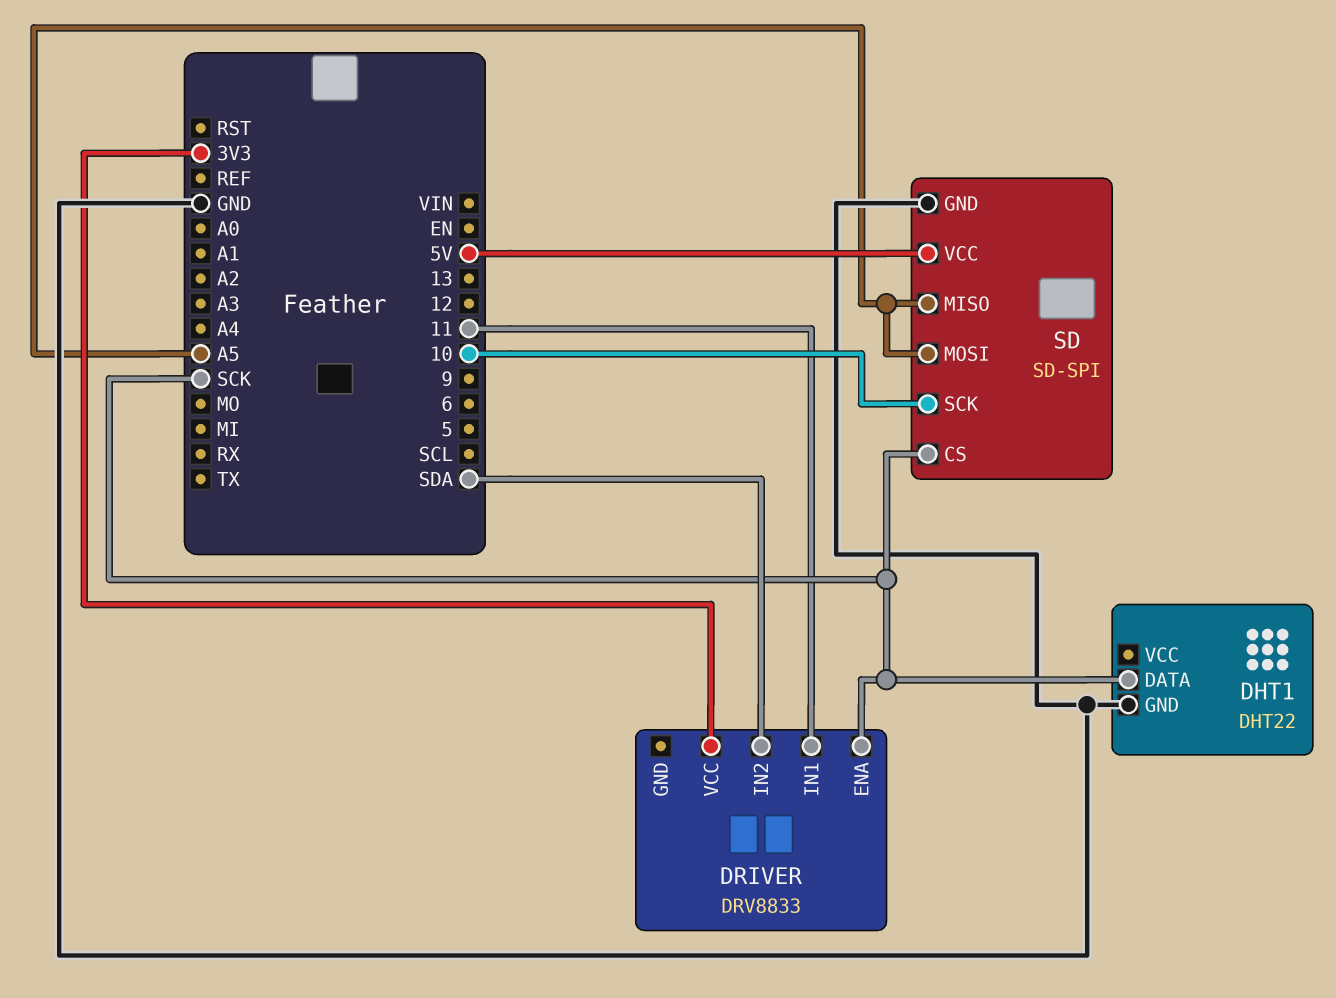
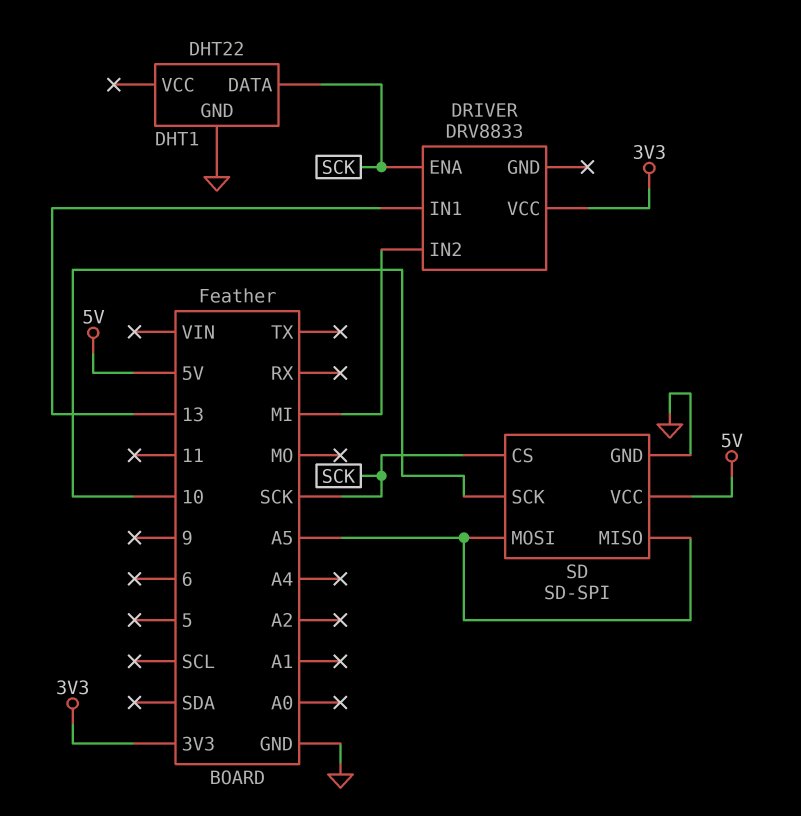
DRIVER pin IN1: 11 -> 13
DRIVER pin IN2: SDA -> MI

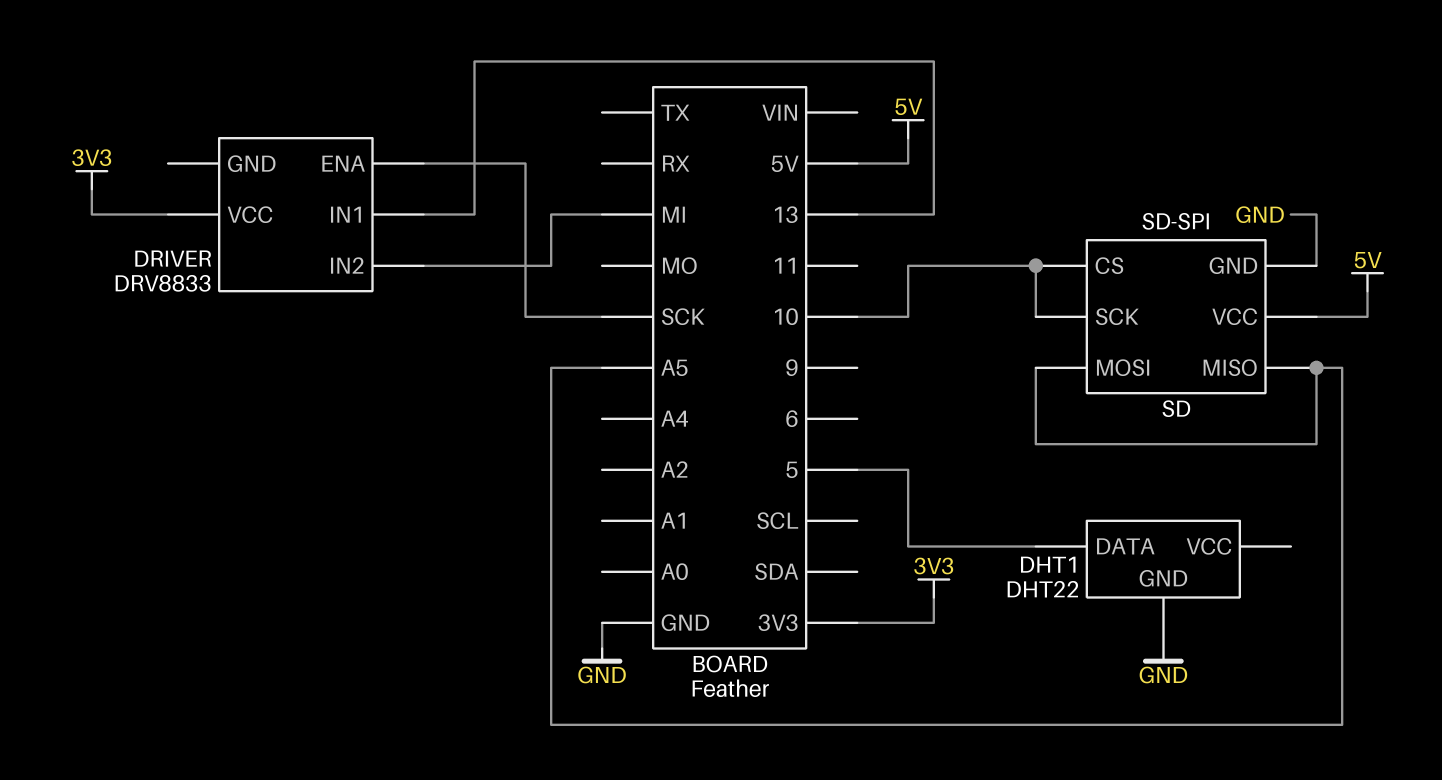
DHT1 pin DATA: SCK -> 5
SD pin CS: SCK -> 10

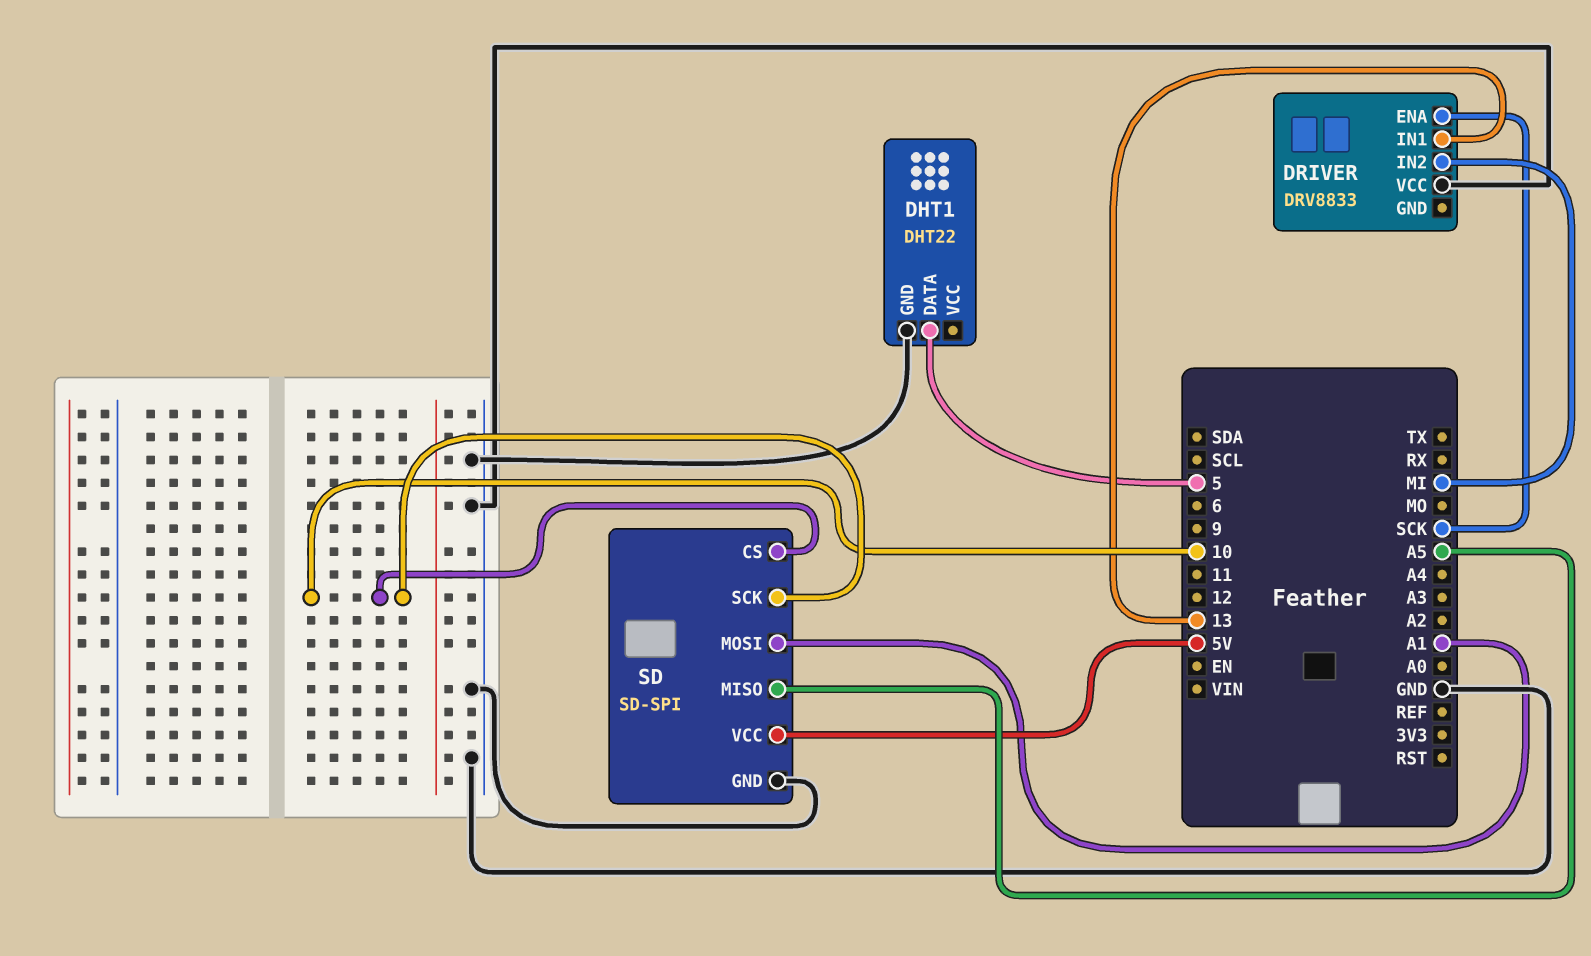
DRIVER pin VCC: 3V3 -> GND
SD pin MOSI: A5 -> A1

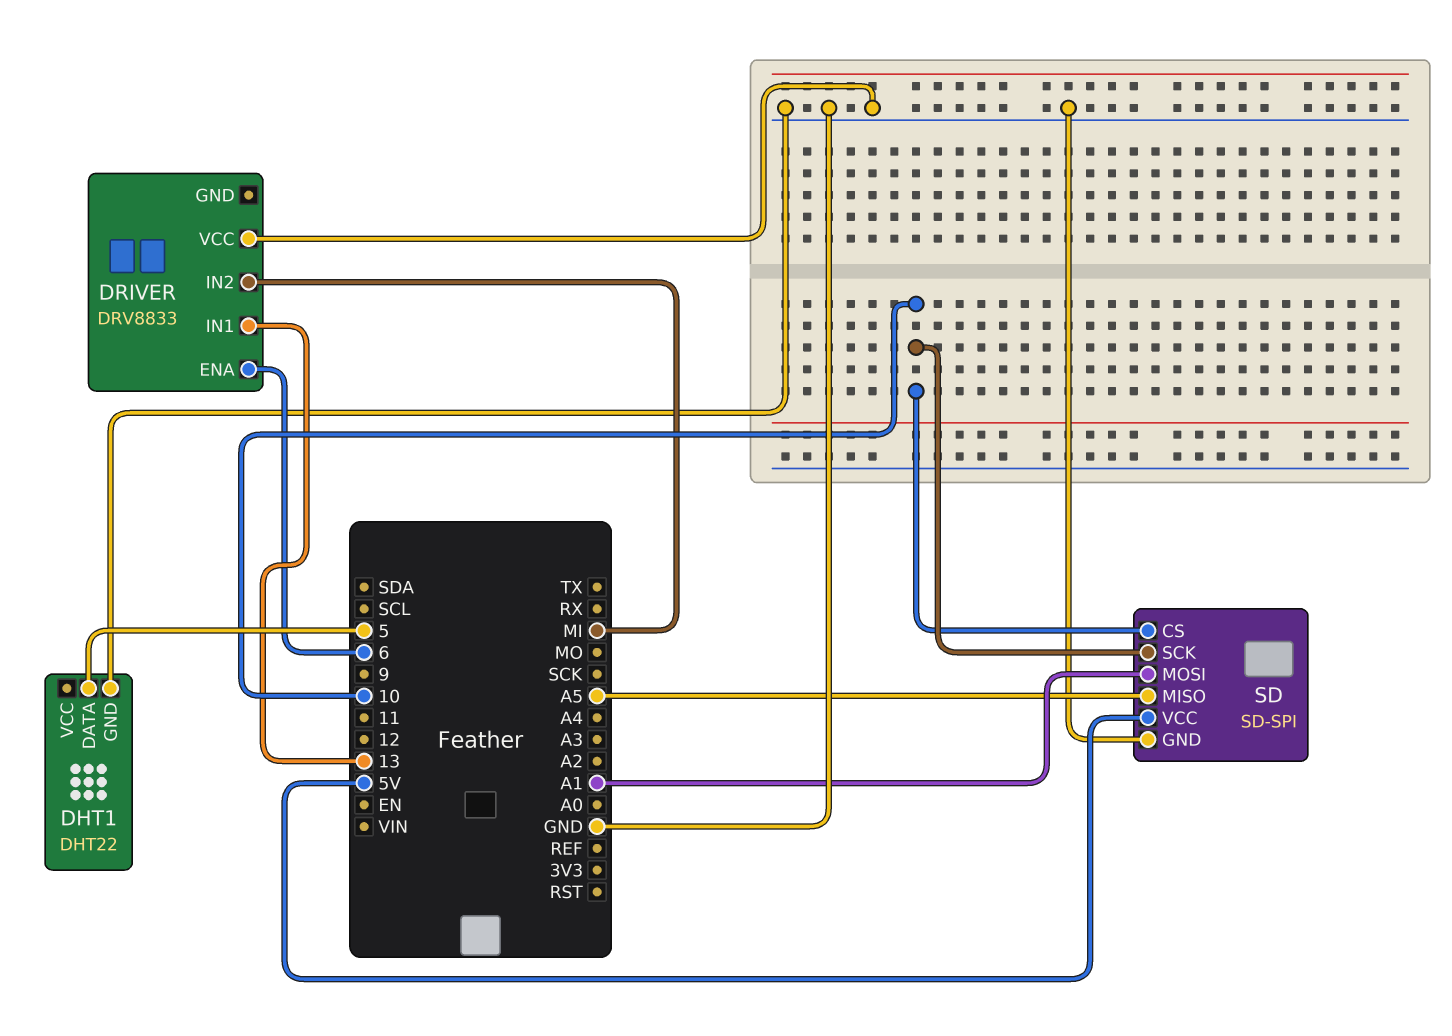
DRIVER pin ENA: SCK -> 6

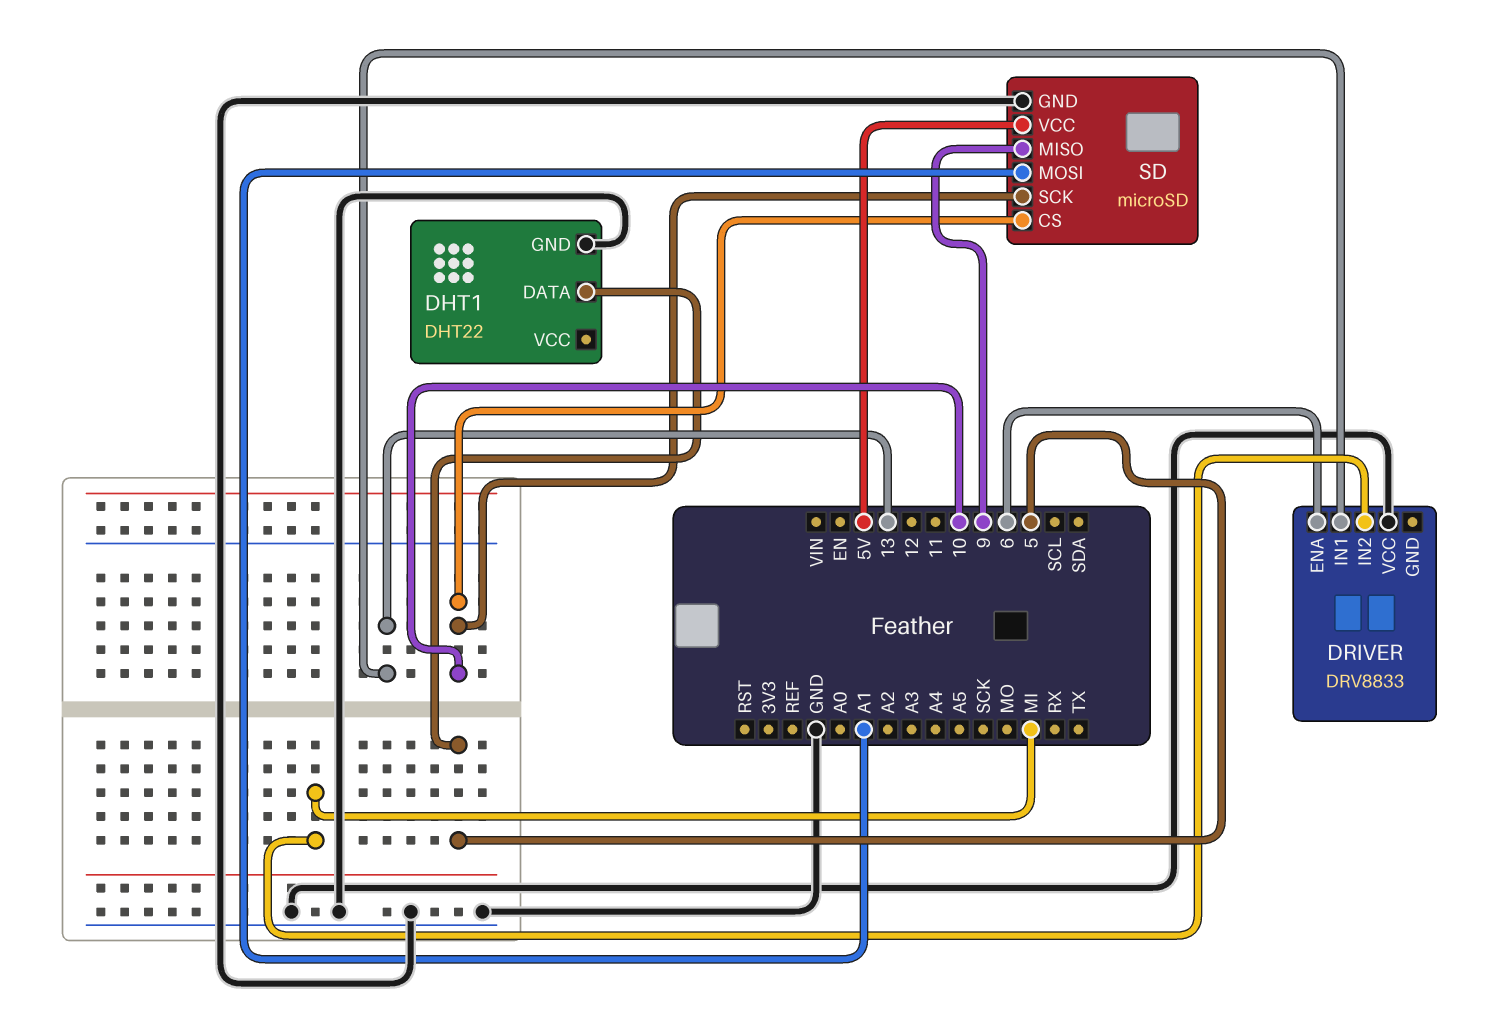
SD: SD-SPI -> microSD
SD pin MISO: A5 -> 9

